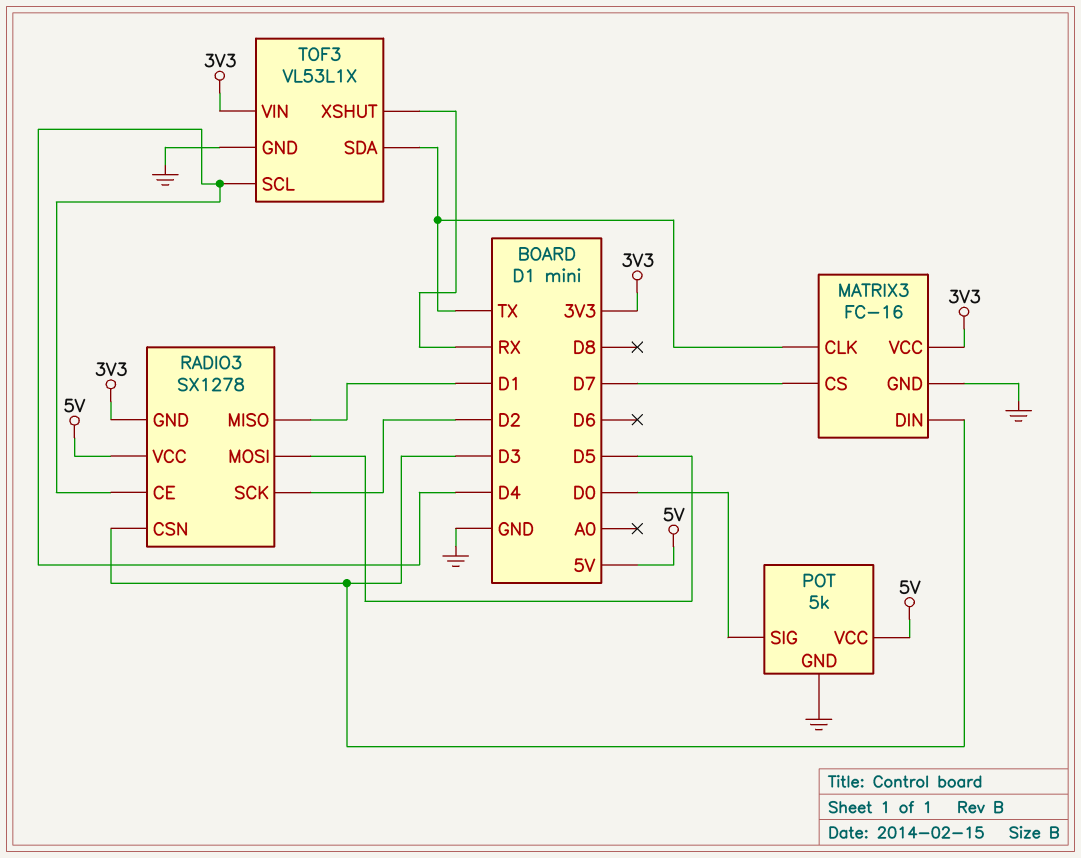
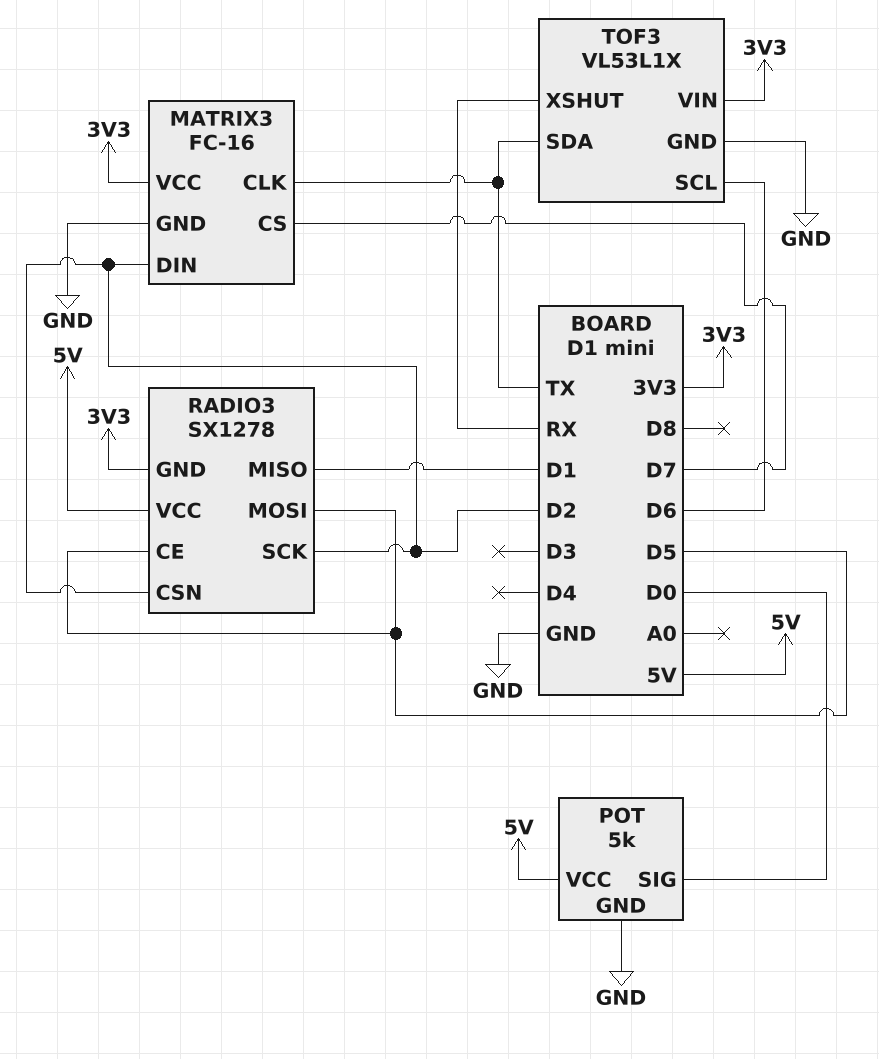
MATRIX3 pin DIN: D3 -> D2
RADIO3 pin CE: D4 -> D5
RADIO3 pin CSN: D3 -> D2
TOF3 pin SCL: D4 -> D6

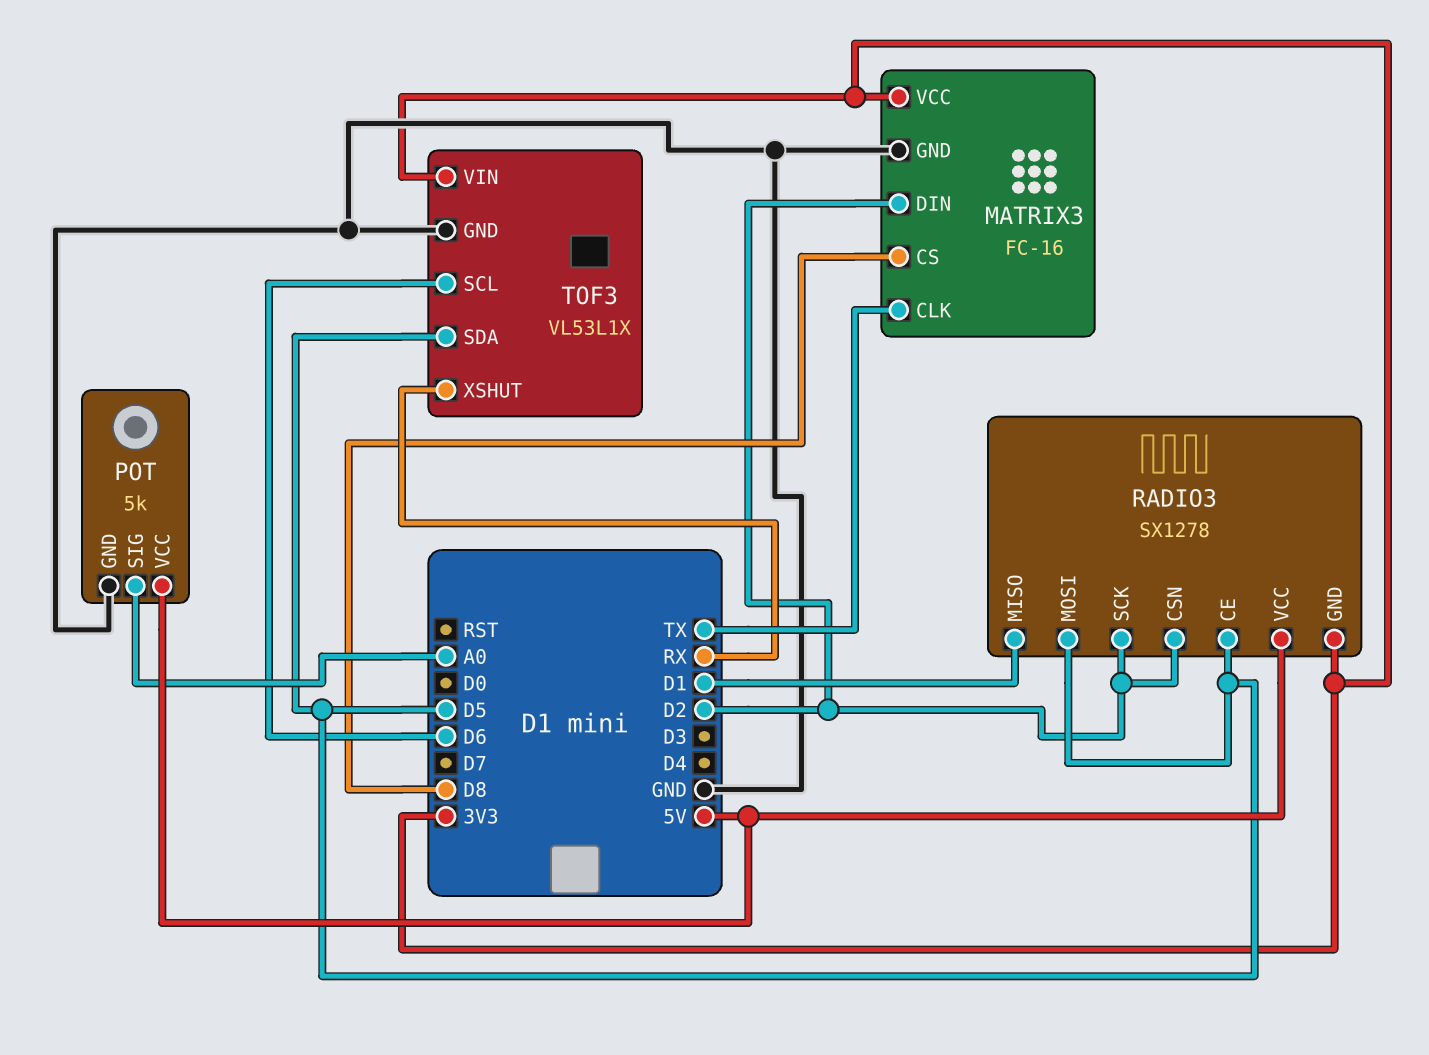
MATRIX3 pin CS: D7 -> D8
POT pin SIG: D0 -> A0
TOF3 pin SDA: TX -> D5

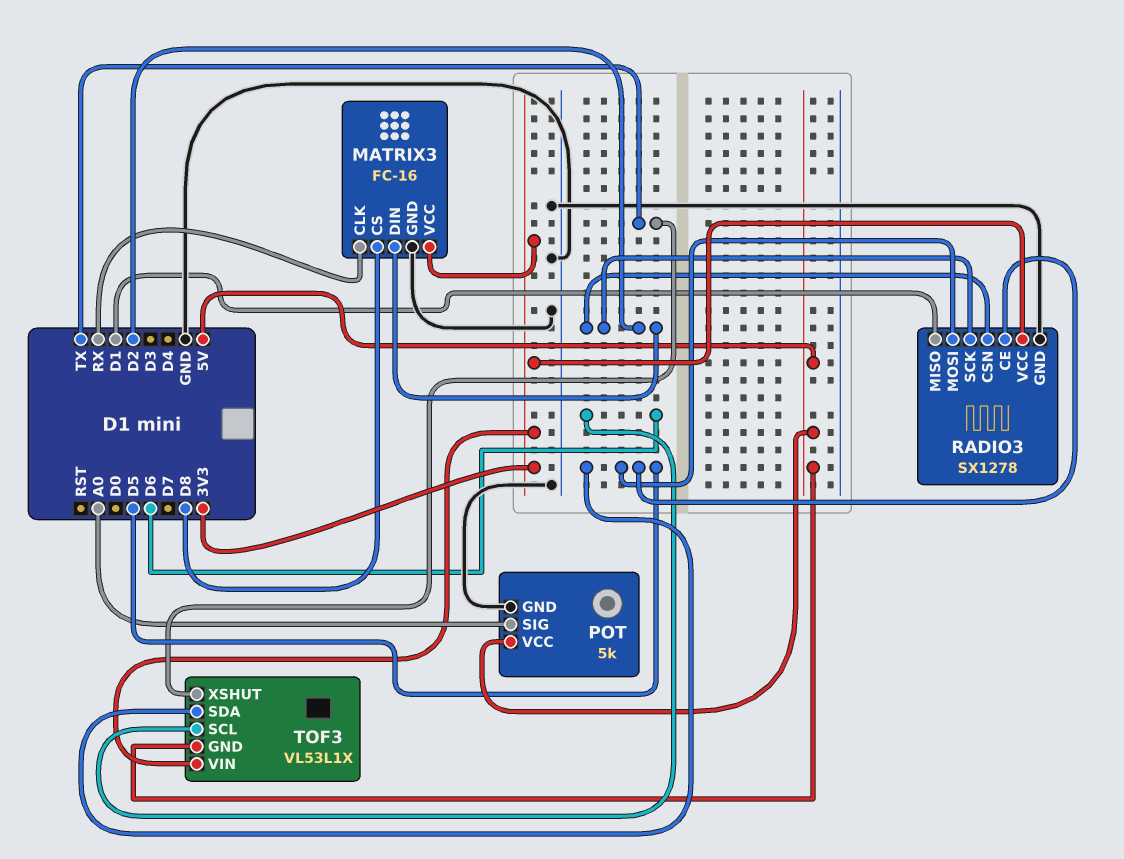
MATRIX3 pin CLK: TX -> RX
RADIO3 pin GND: 3V3 -> GND
RADIO3 pin VCC: 5V -> 3V3
TOF3 pin GND: GND -> 5V
TOF3 pin XSHUT: RX -> TX

